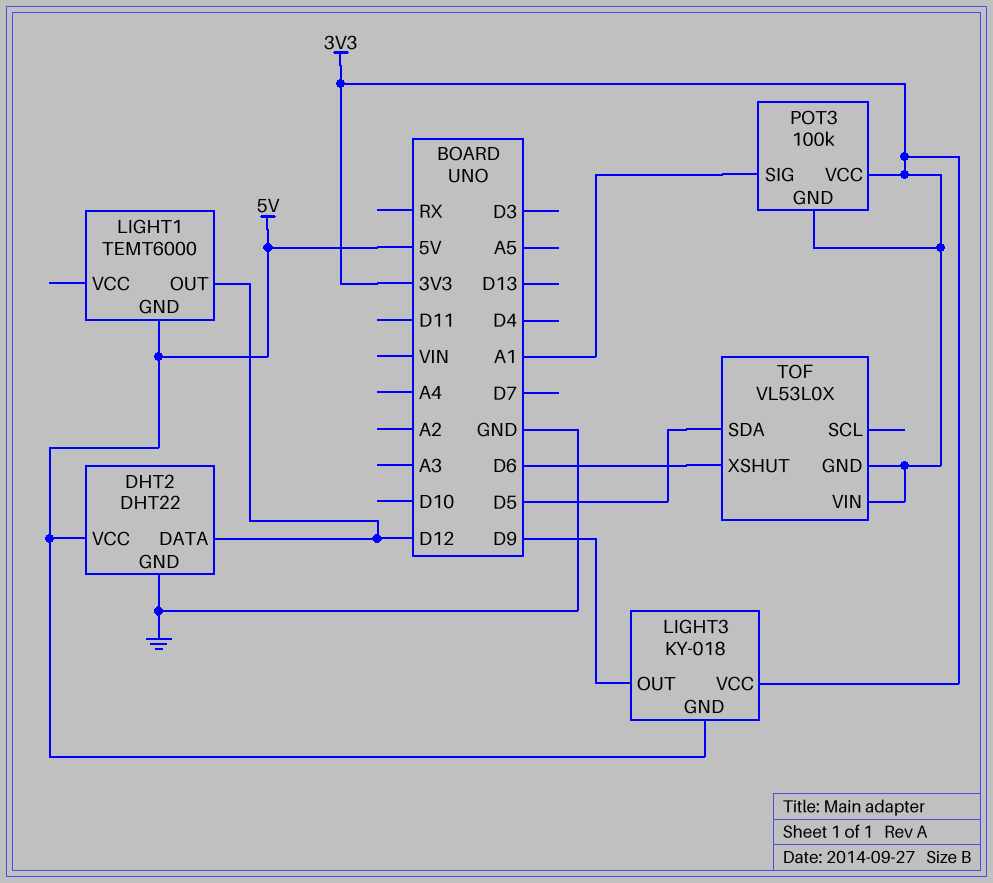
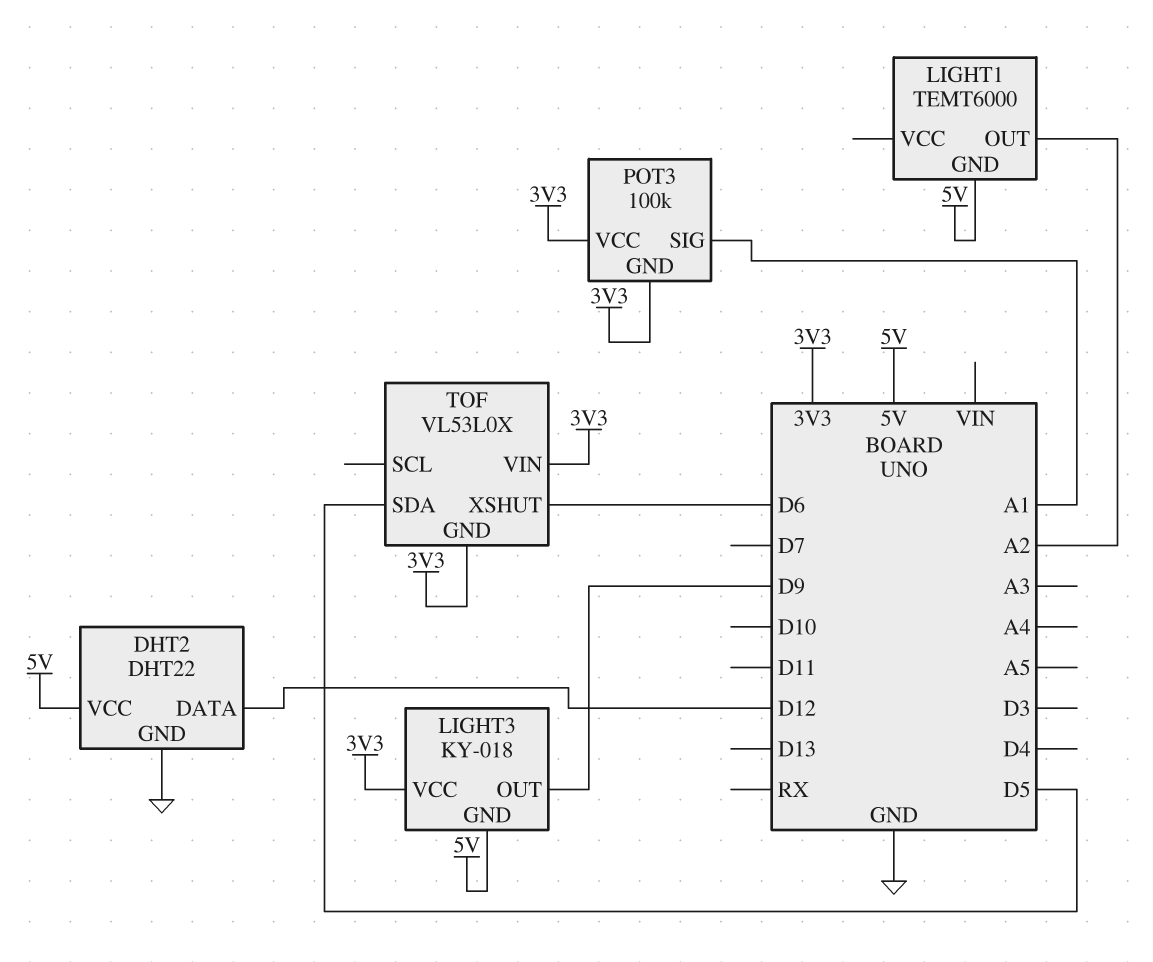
LIGHT1 pin OUT: D12 -> A2

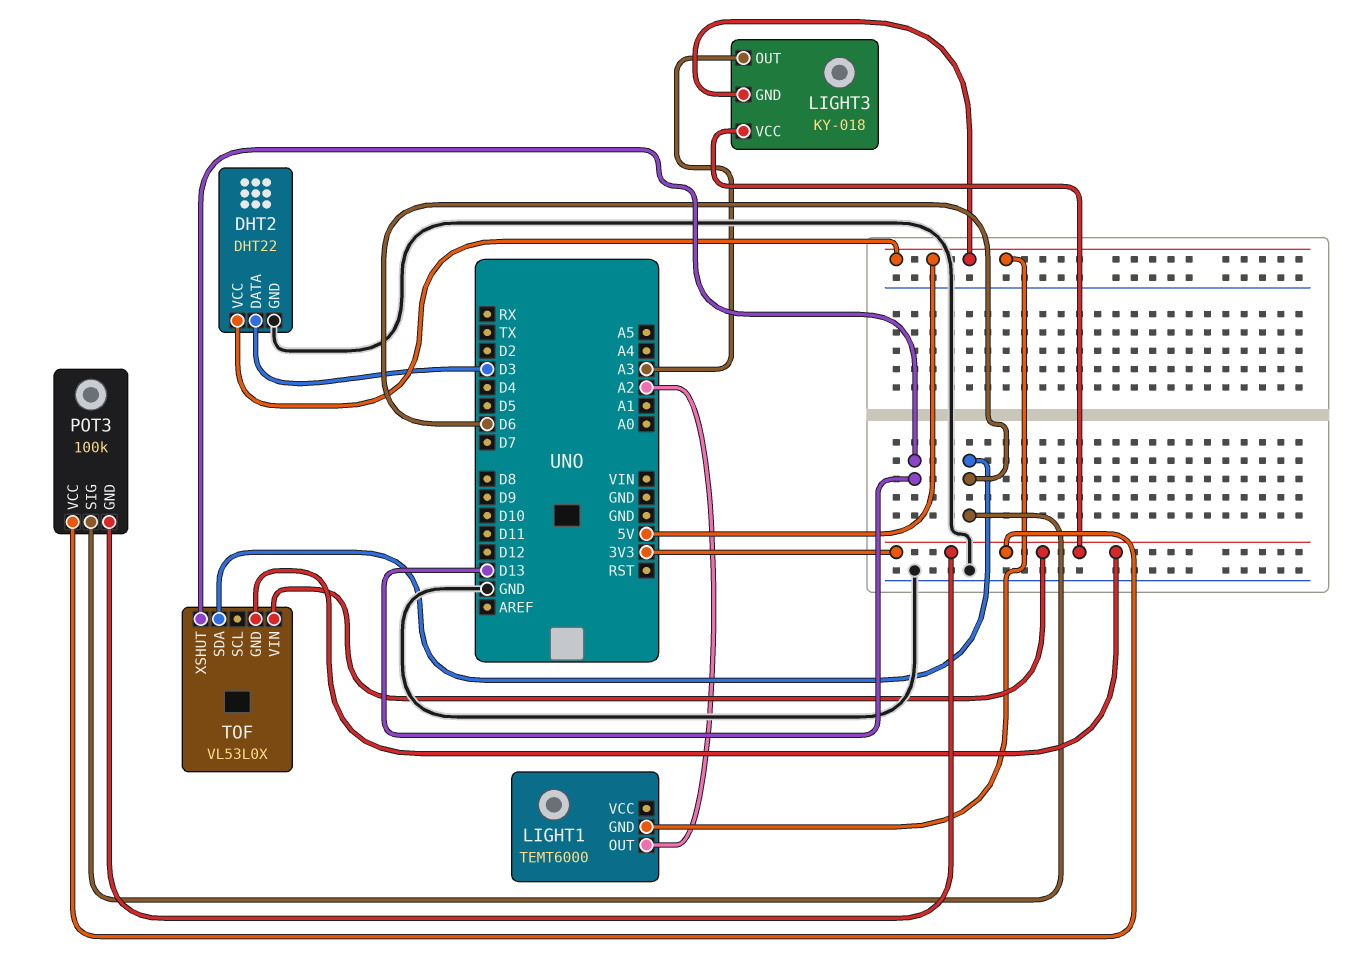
DHT2 pin DATA: D12 -> D3
LIGHT3 pin OUT: D9 -> A3
POT3 pin SIG: A1 -> D6
TOF pin SDA: D5 -> D6
TOF pin XSHUT: D6 -> D13

